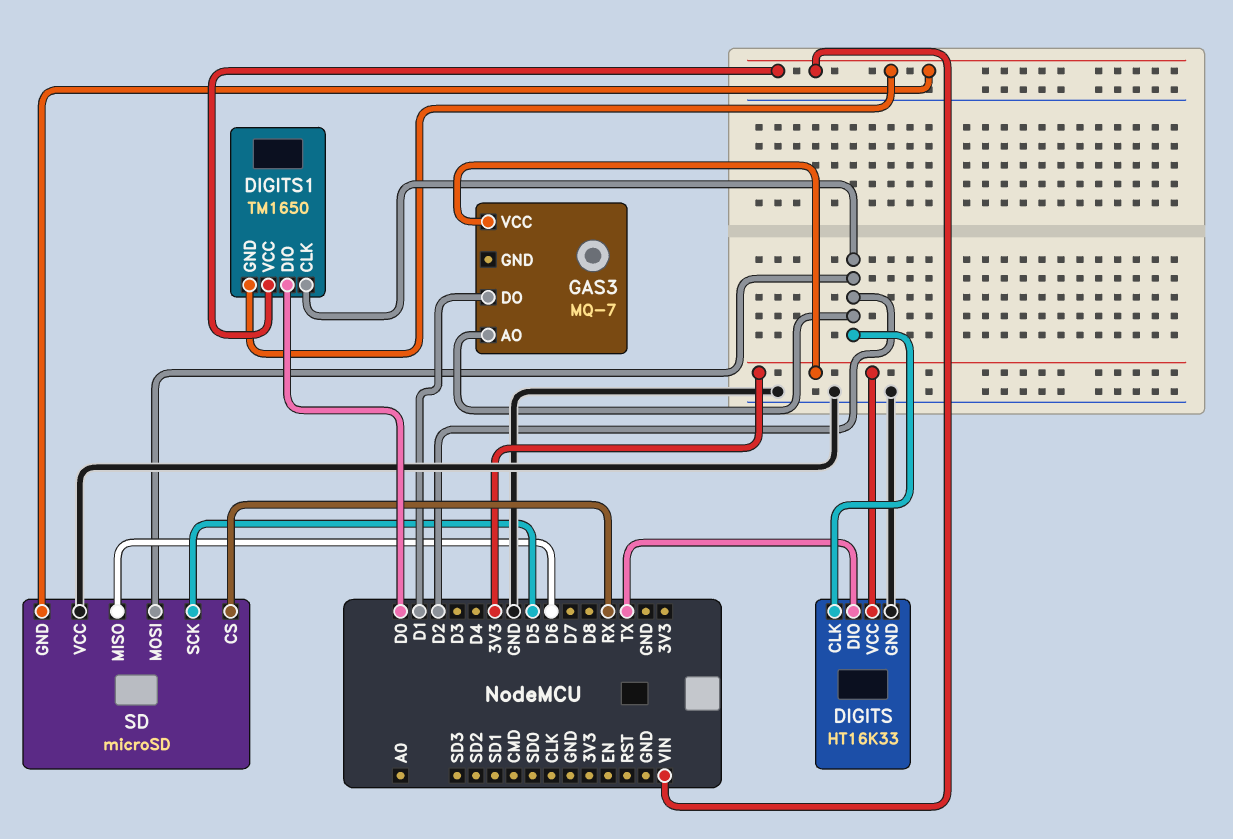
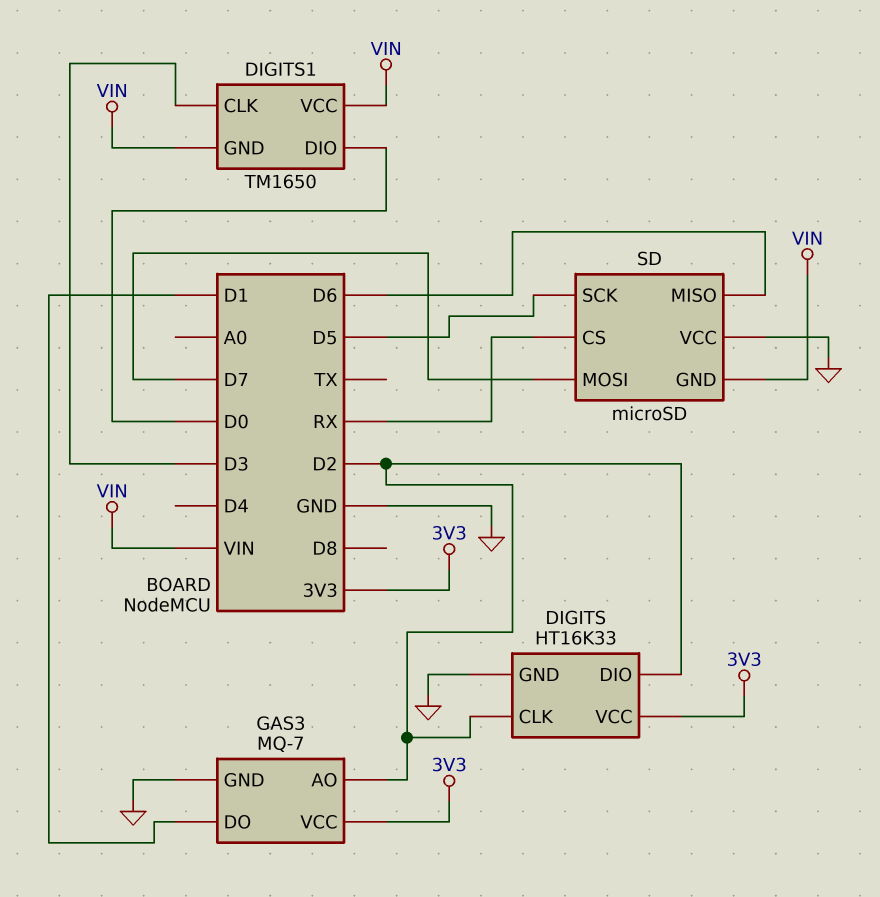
DIGITS pin DIO: TX -> D2
DIGITS1 pin CLK: D2 -> D3
GAS3 pin GND: none -> GND
SD pin MOSI: D2 -> D7

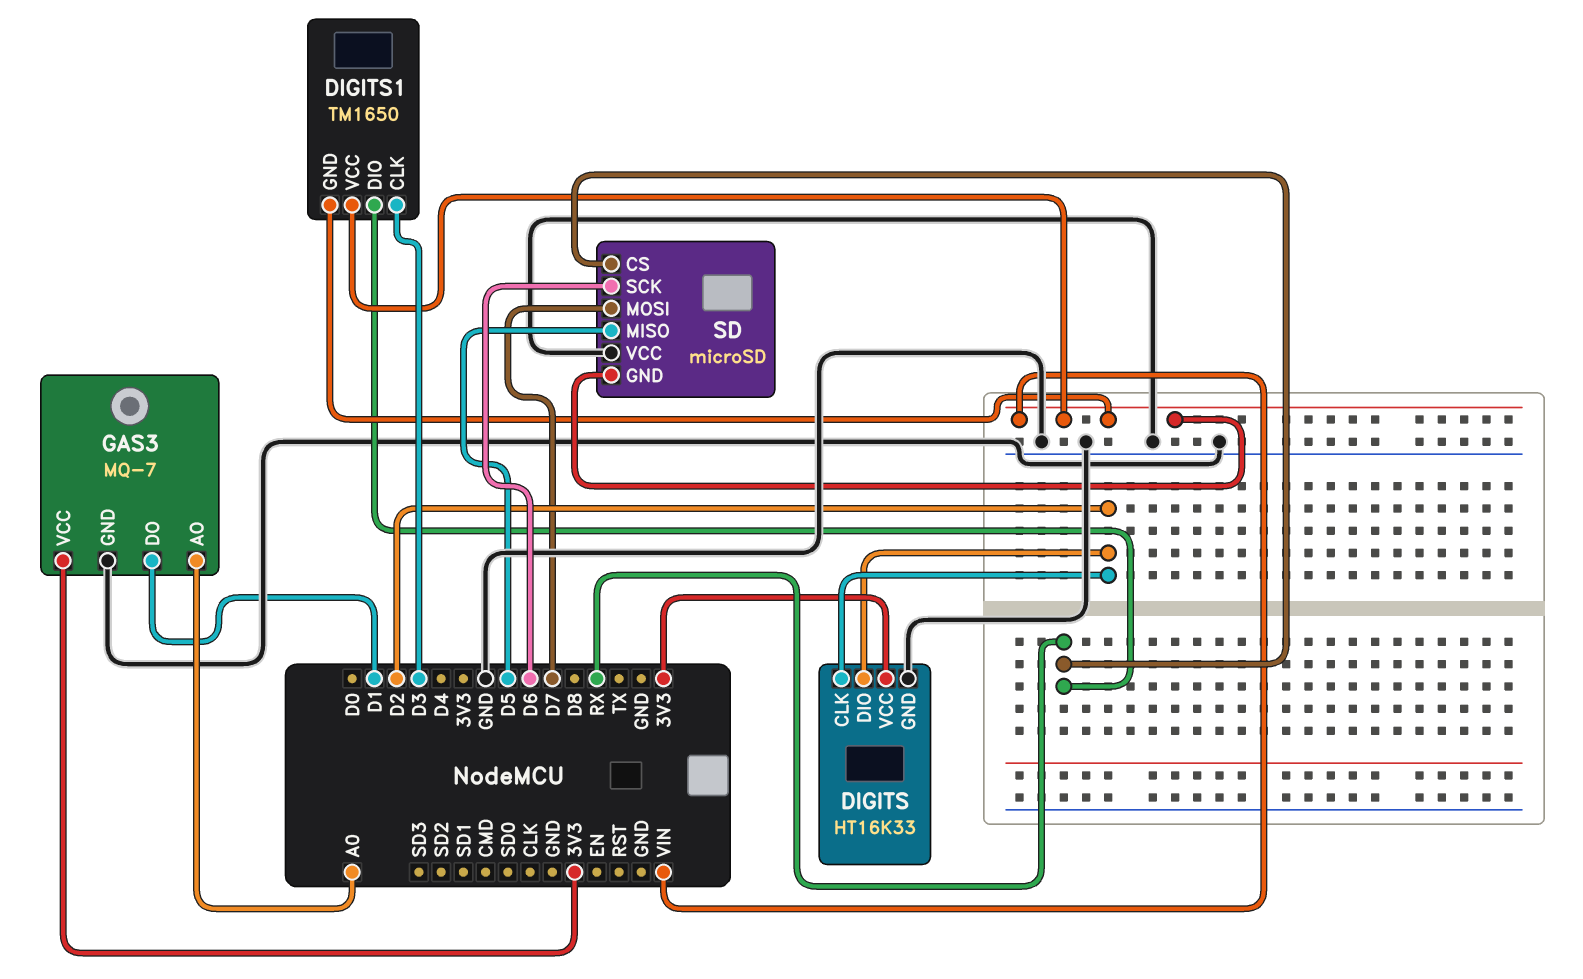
DIGITS1 pin DIO: D0 -> RX
GAS3 pin AO: D2 -> A0
SD pin MISO: D6 -> D5
SD pin SCK: D5 -> D6

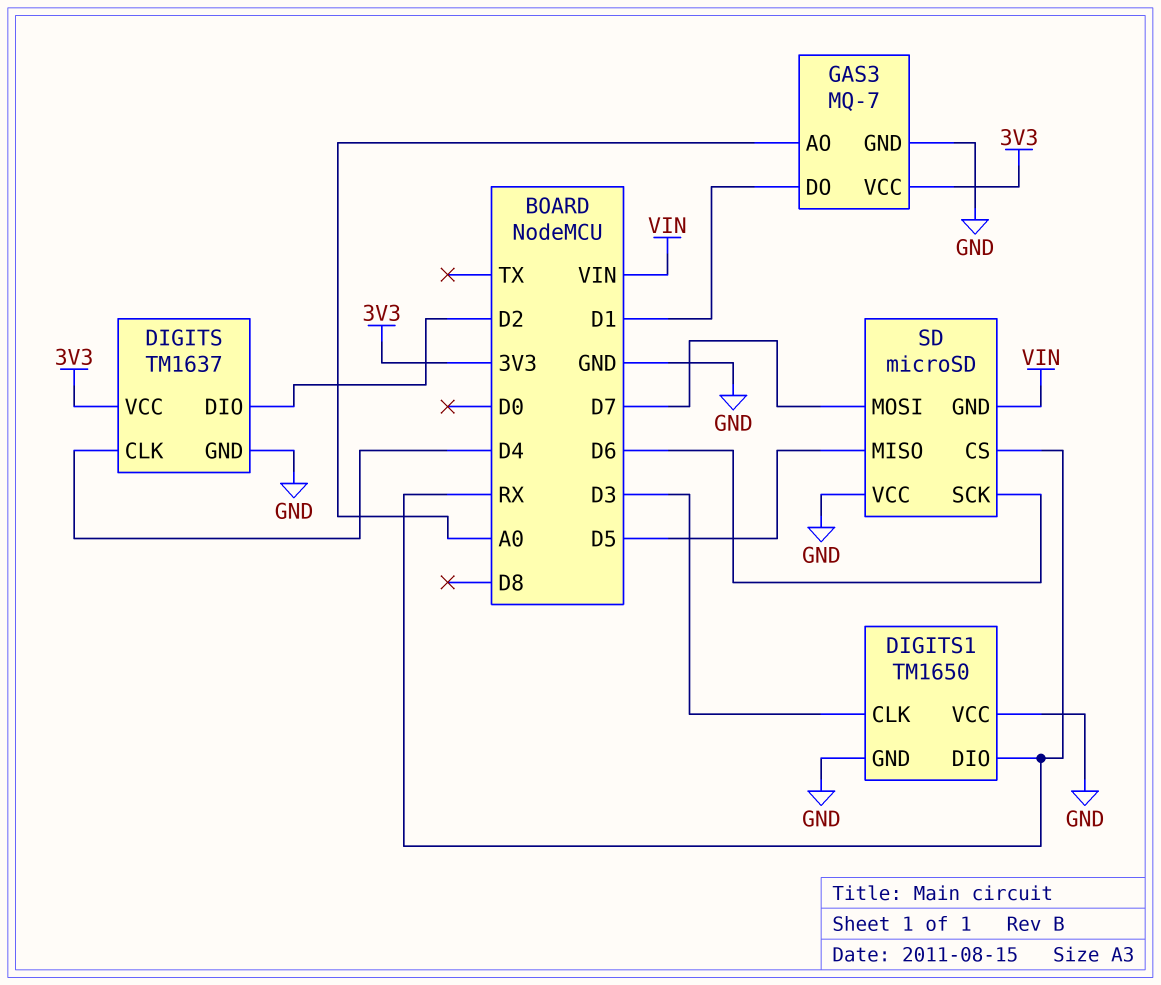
DIGITS: HT16K33 -> TM1637
DIGITS pin CLK: D2 -> D4
DIGITS1 pin GND: VIN -> GND
DIGITS1 pin VCC: VIN -> GND

